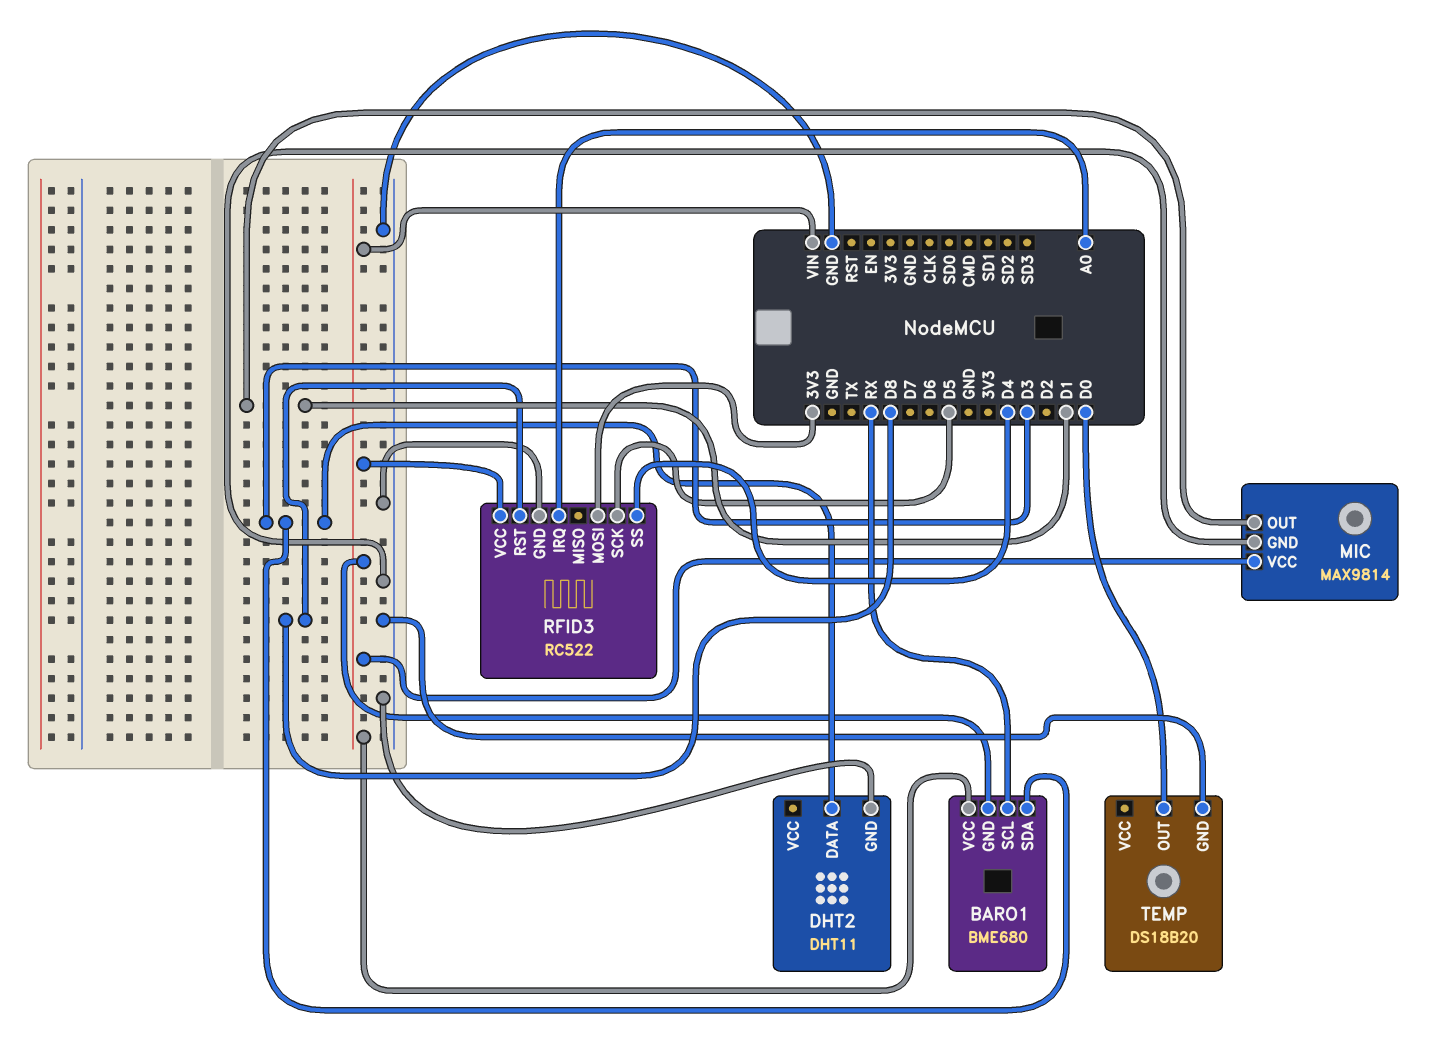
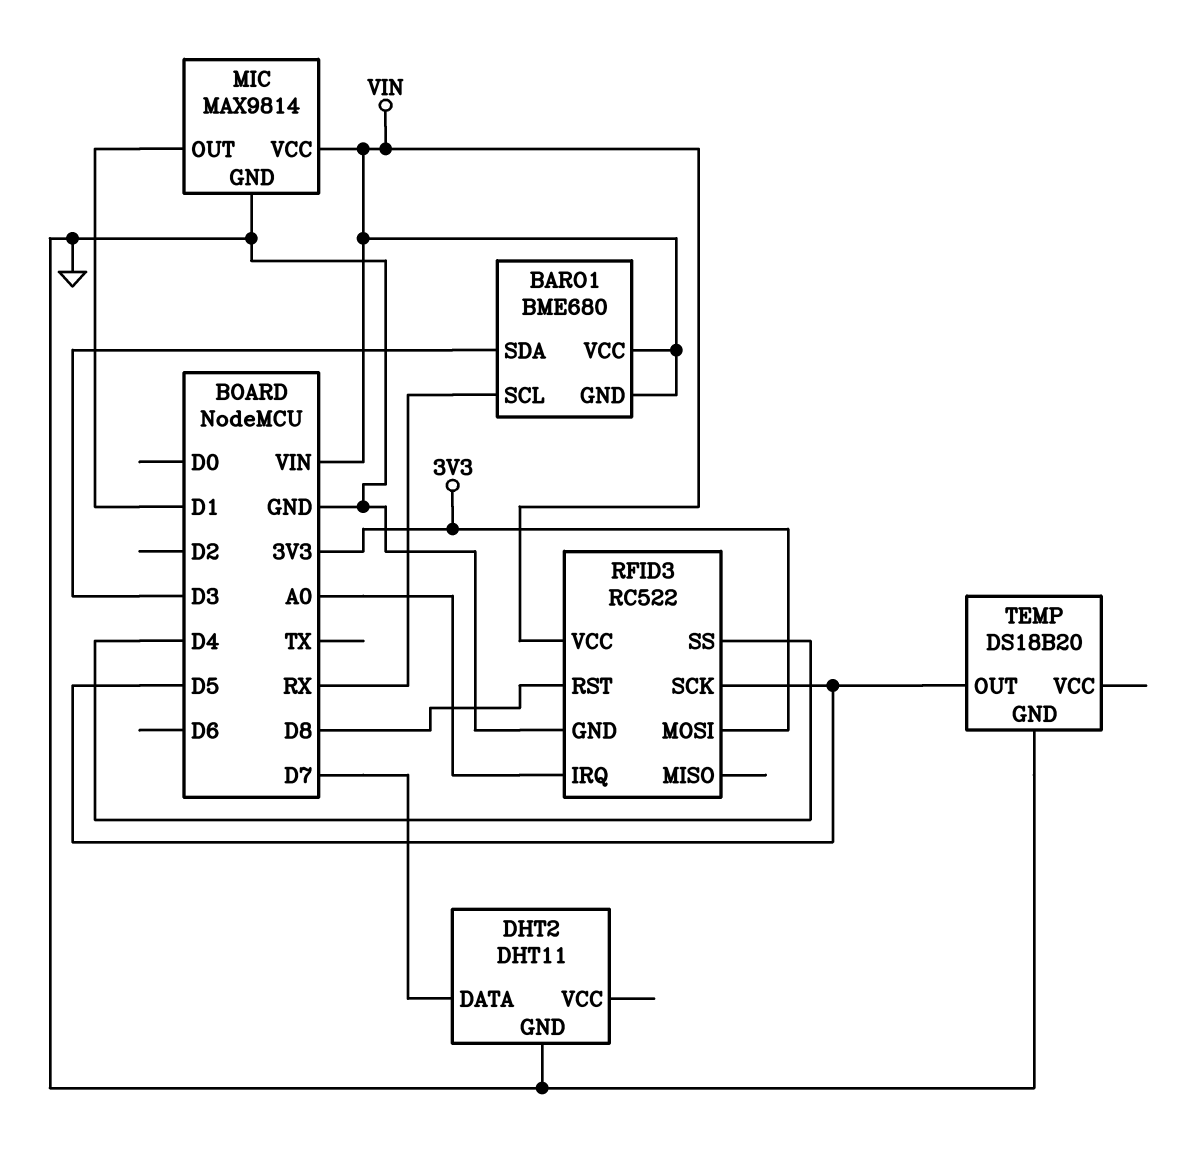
DHT2 pin DATA: D3 -> D7
TEMP pin OUT: D0 -> D5

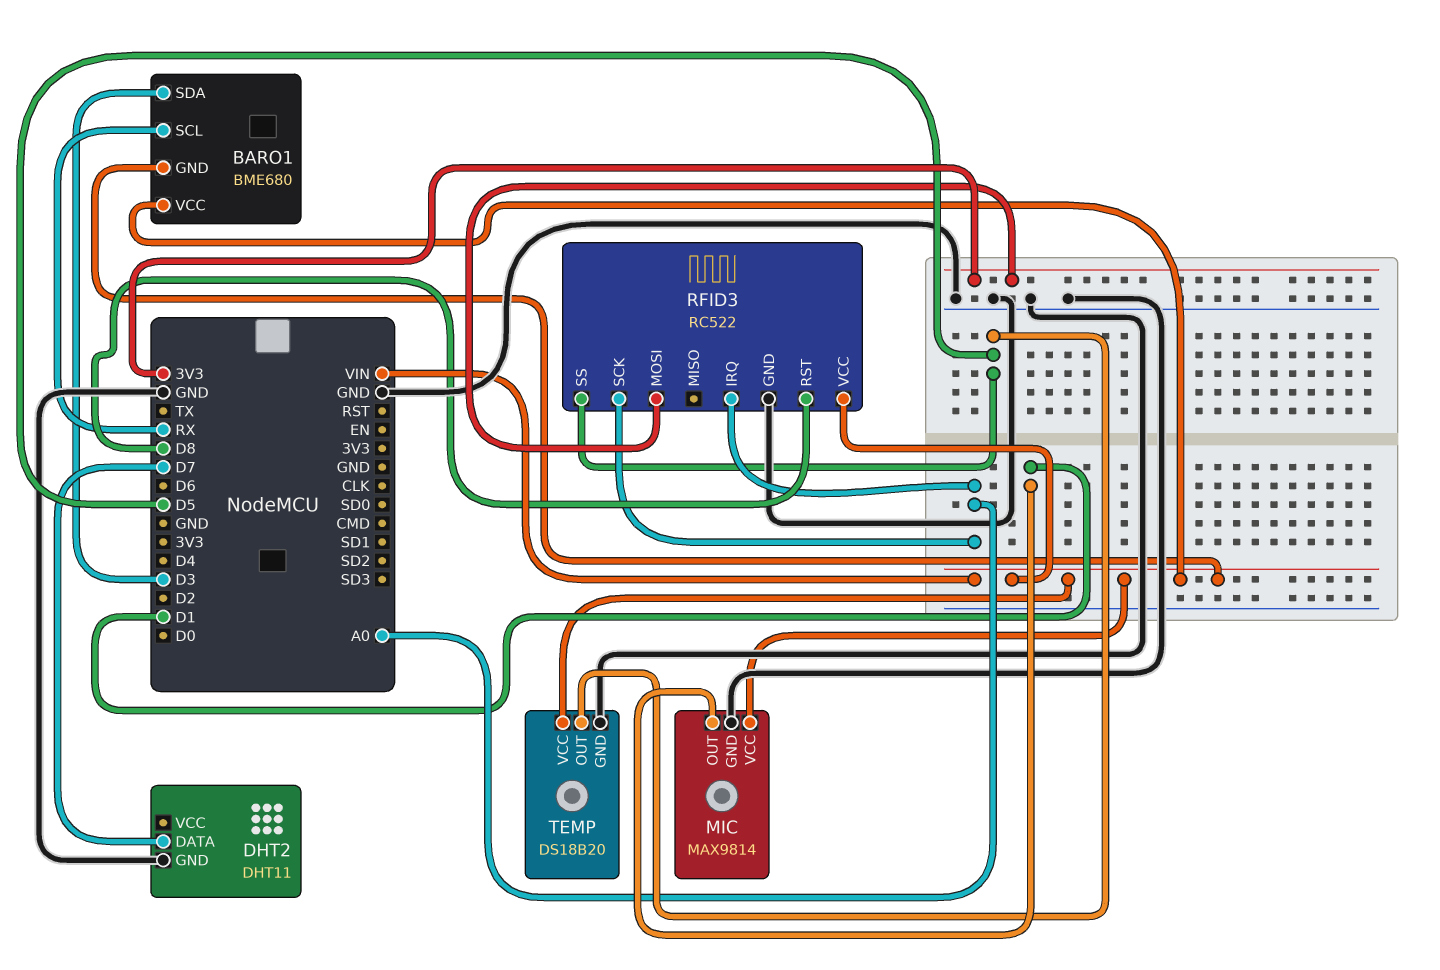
RFID3 pin SCK: D5 -> A0
RFID3 pin SS: D4 -> D5
TEMP pin VCC: none -> VIN

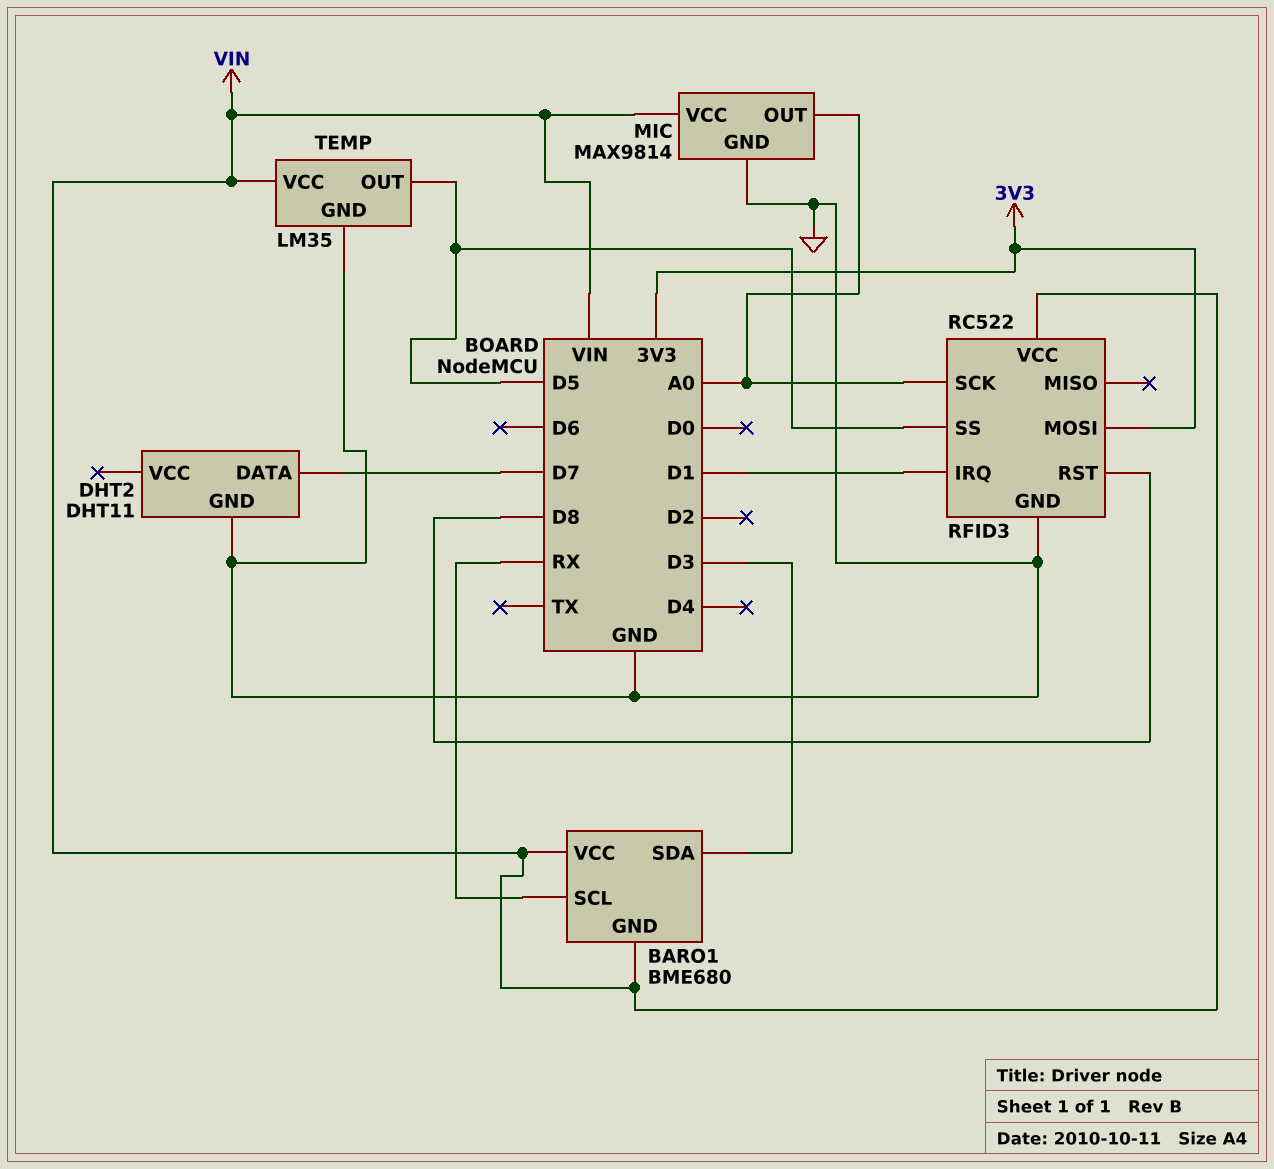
MIC pin OUT: D1 -> A0
RFID3 pin IRQ: A0 -> D1
TEMP: DS18B20 -> LM35

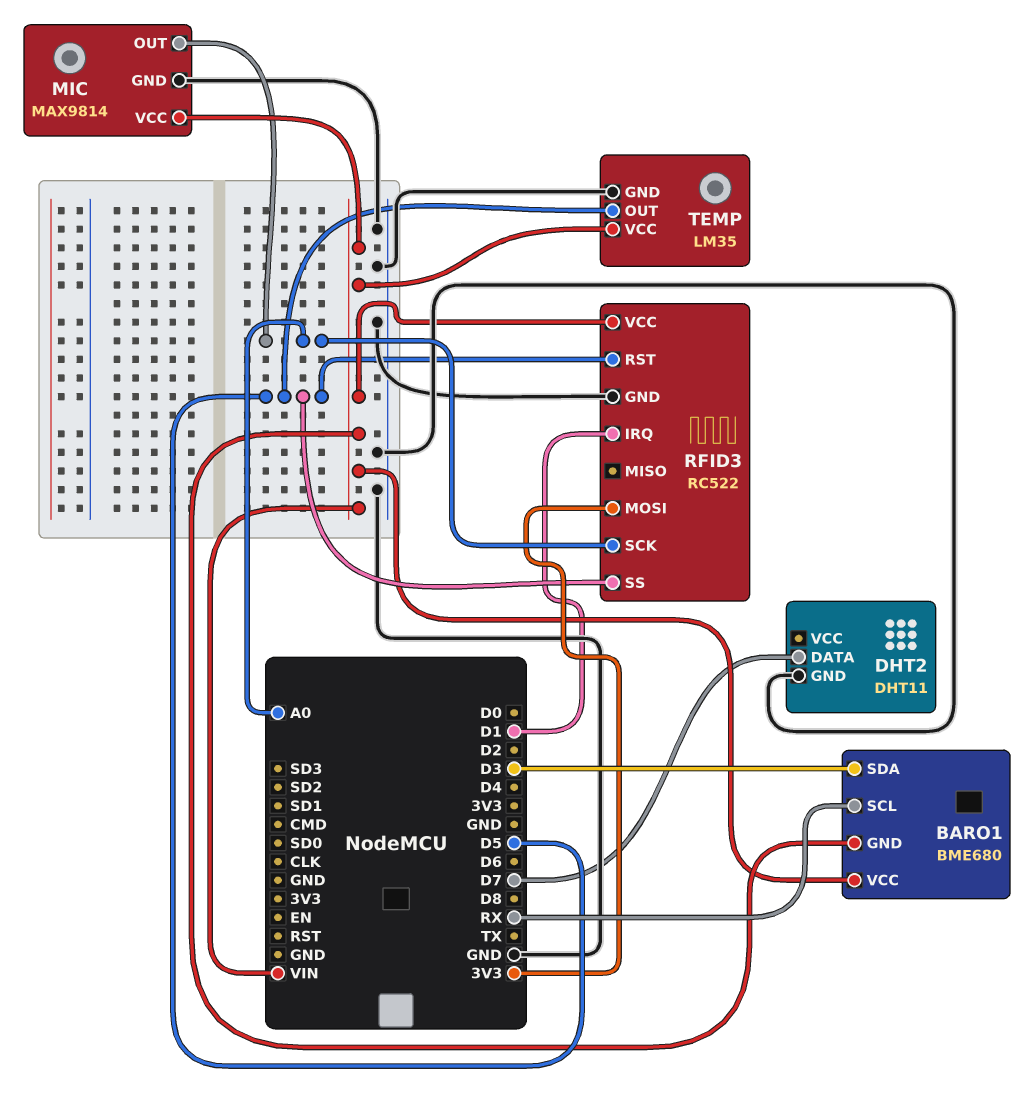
RFID3 pin RST: D8 -> D5

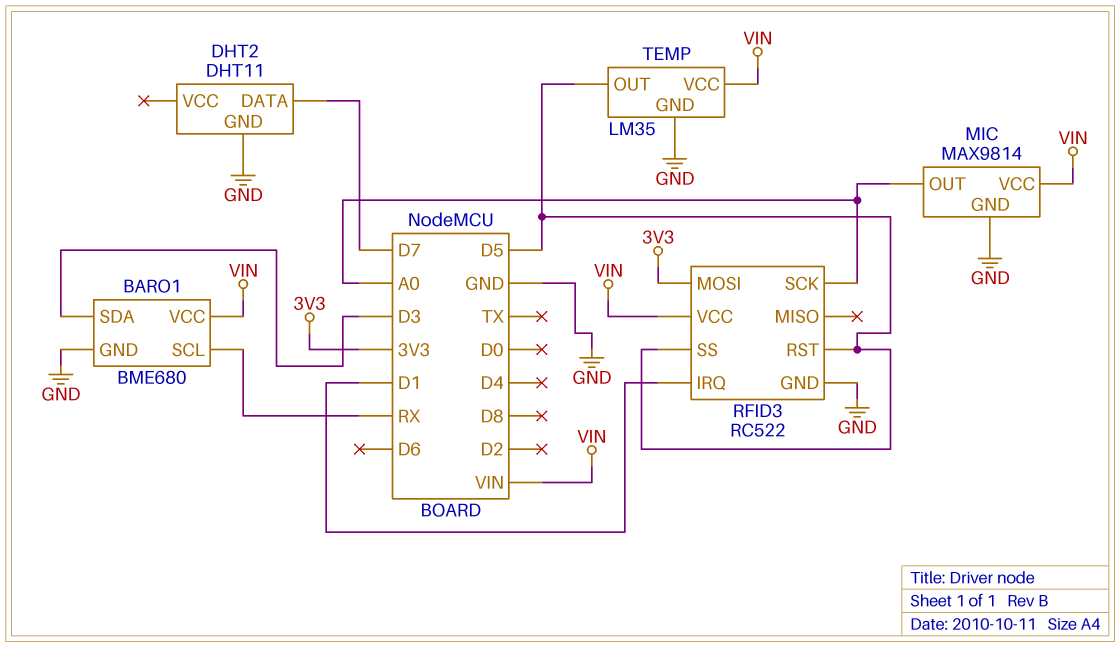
BARO1 pin GND: VIN -> GND

